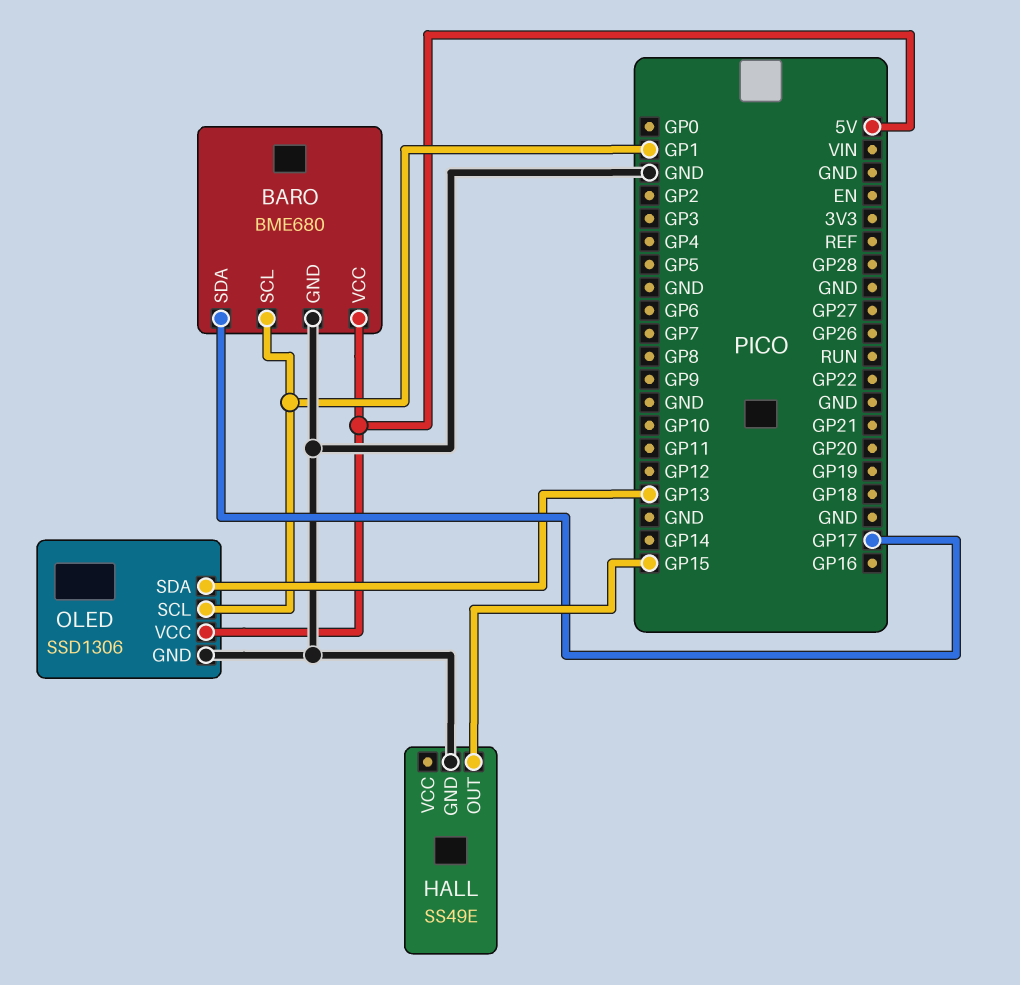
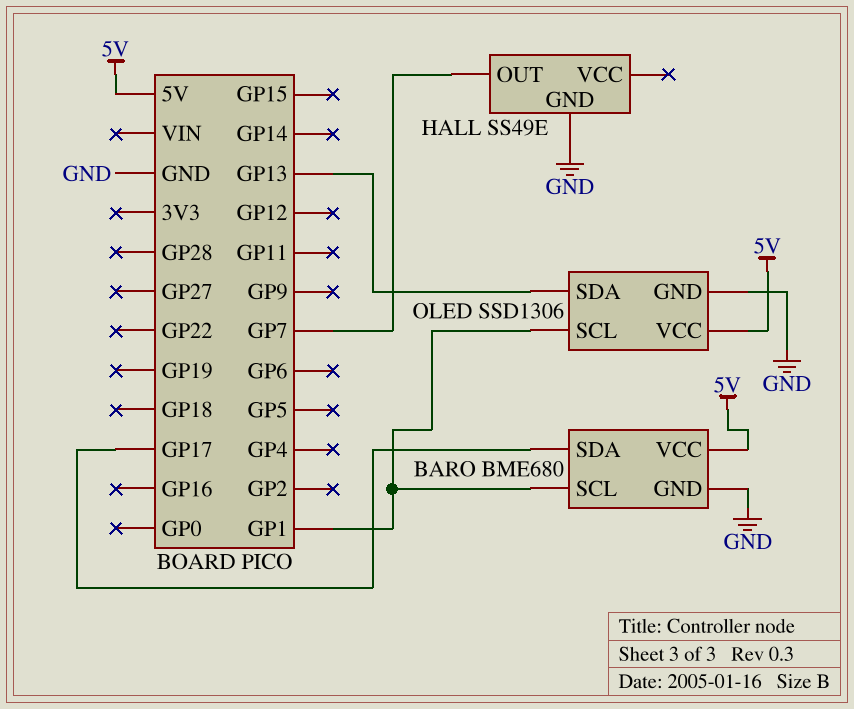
HALL pin OUT: GP15 -> GP7

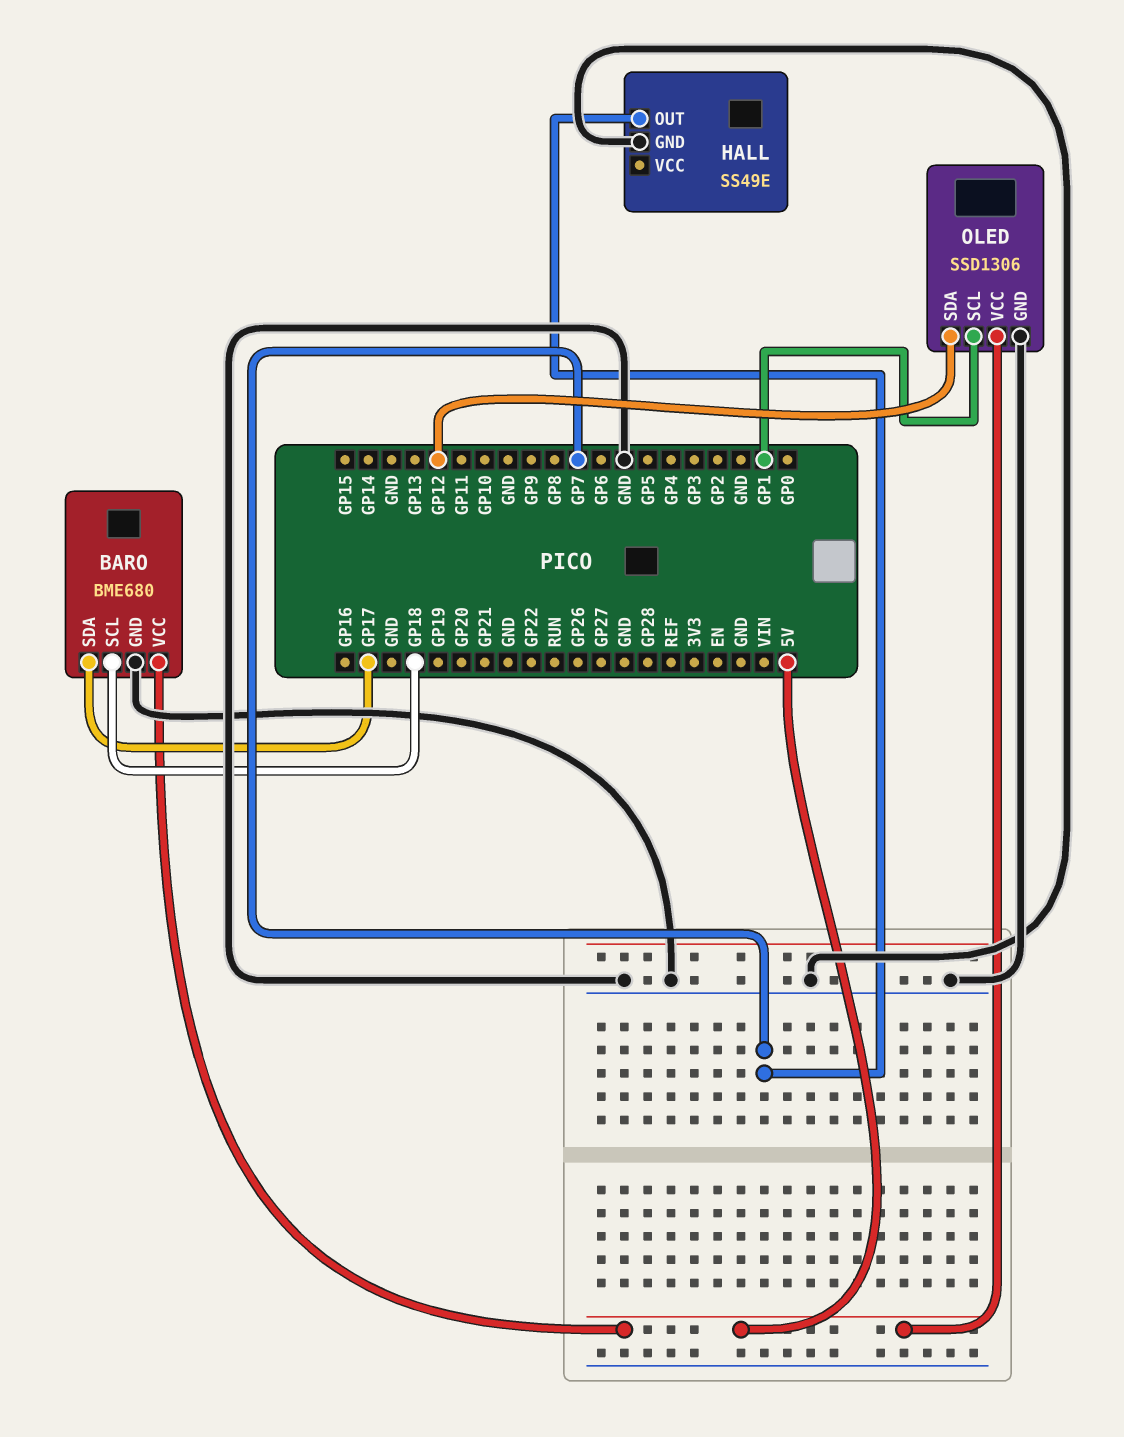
BARO pin SCL: GP1 -> GP18
OLED pin SDA: GP13 -> GP12

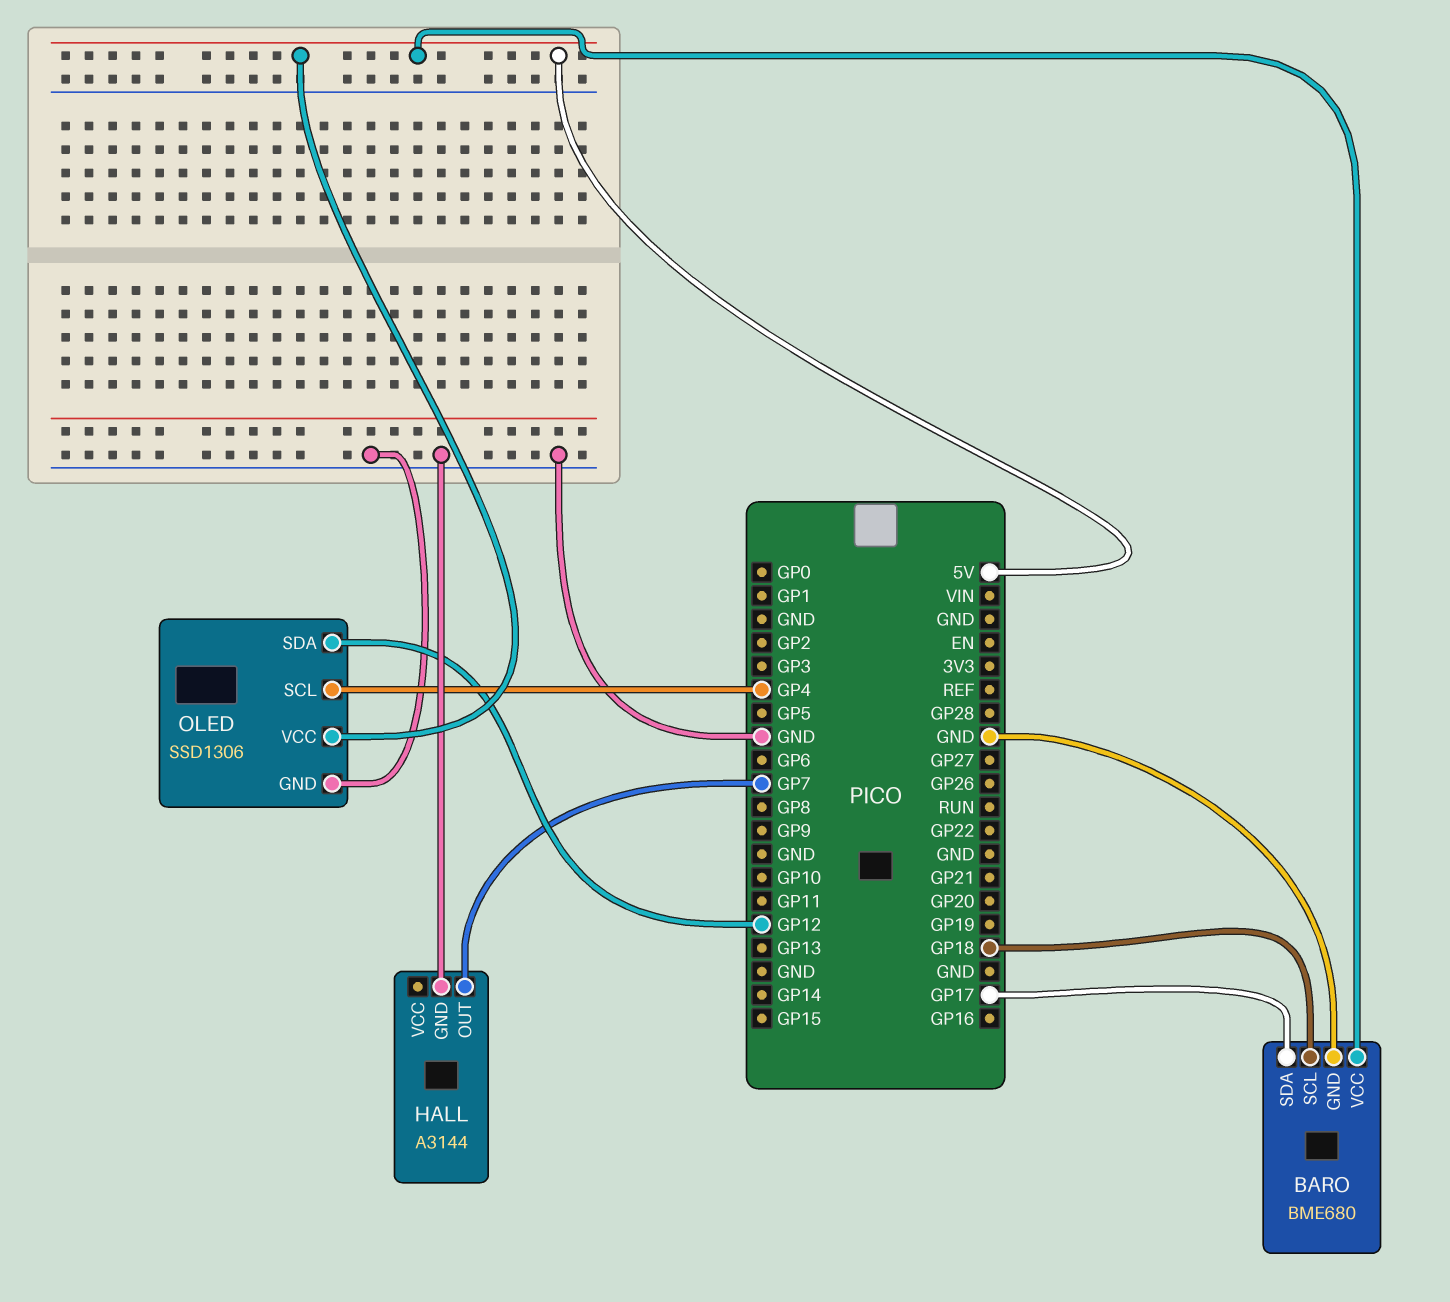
HALL: SS49E -> A3144
OLED pin SCL: GP1 -> GP4

